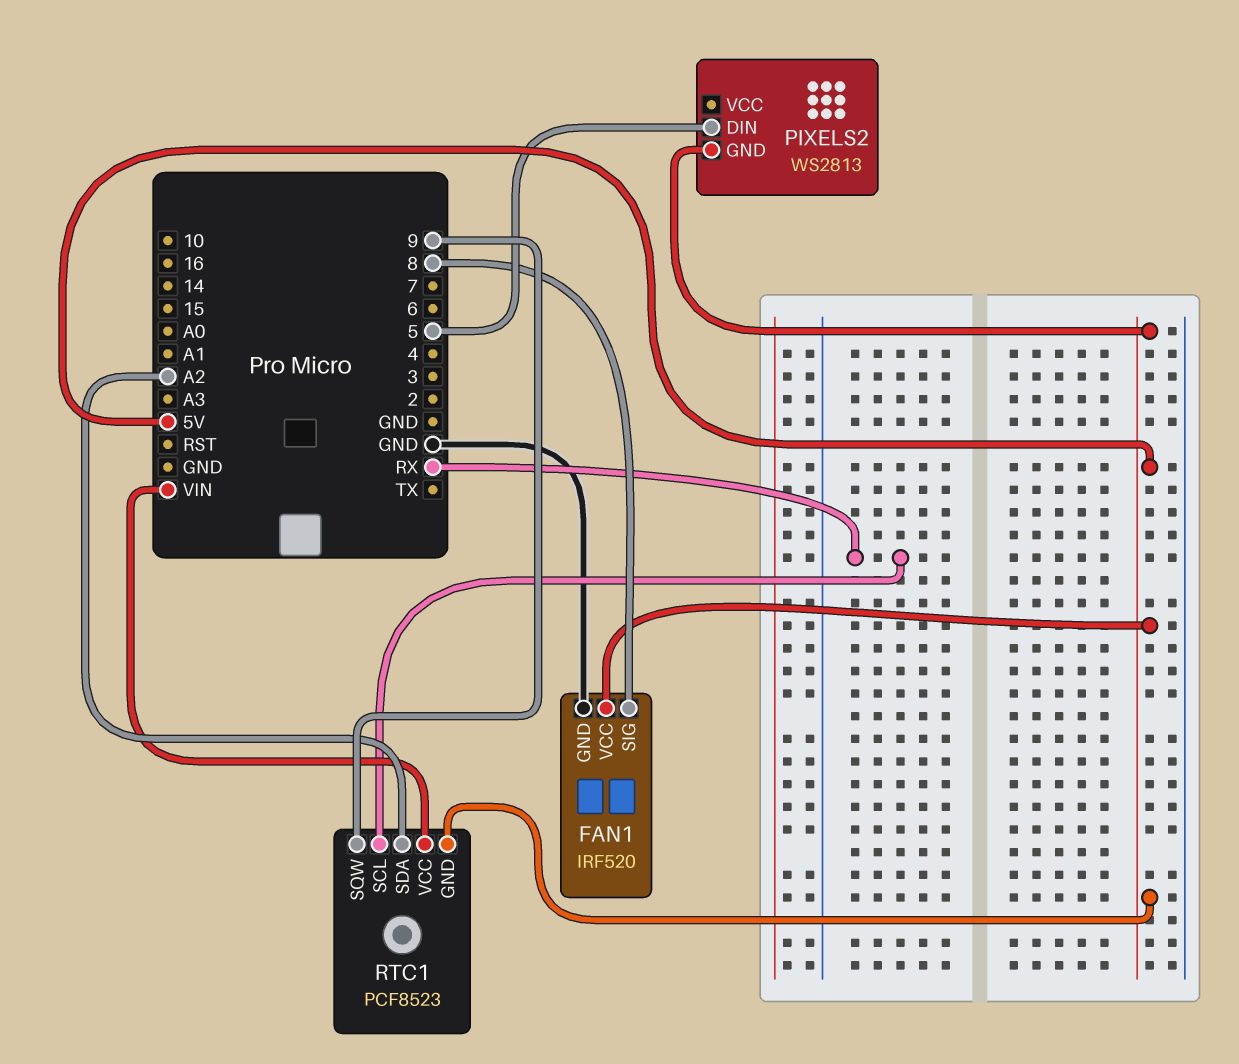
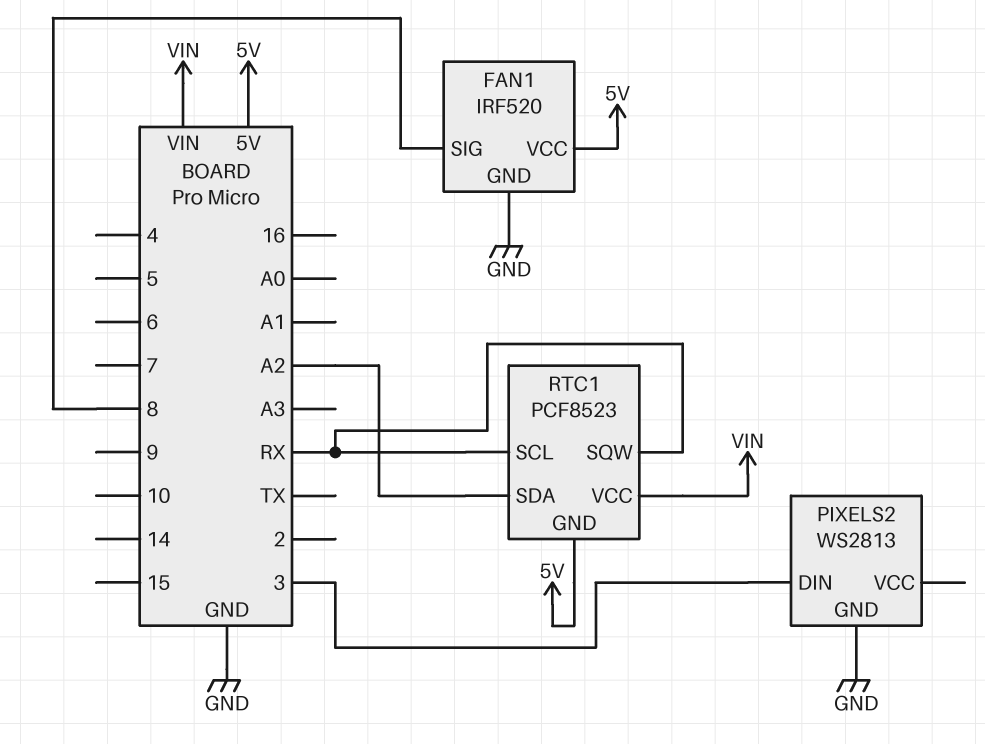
PIXELS2 pin DIN: 5 -> 3
PIXELS2 pin GND: 5V -> GND
RTC1 pin SQW: 9 -> RX

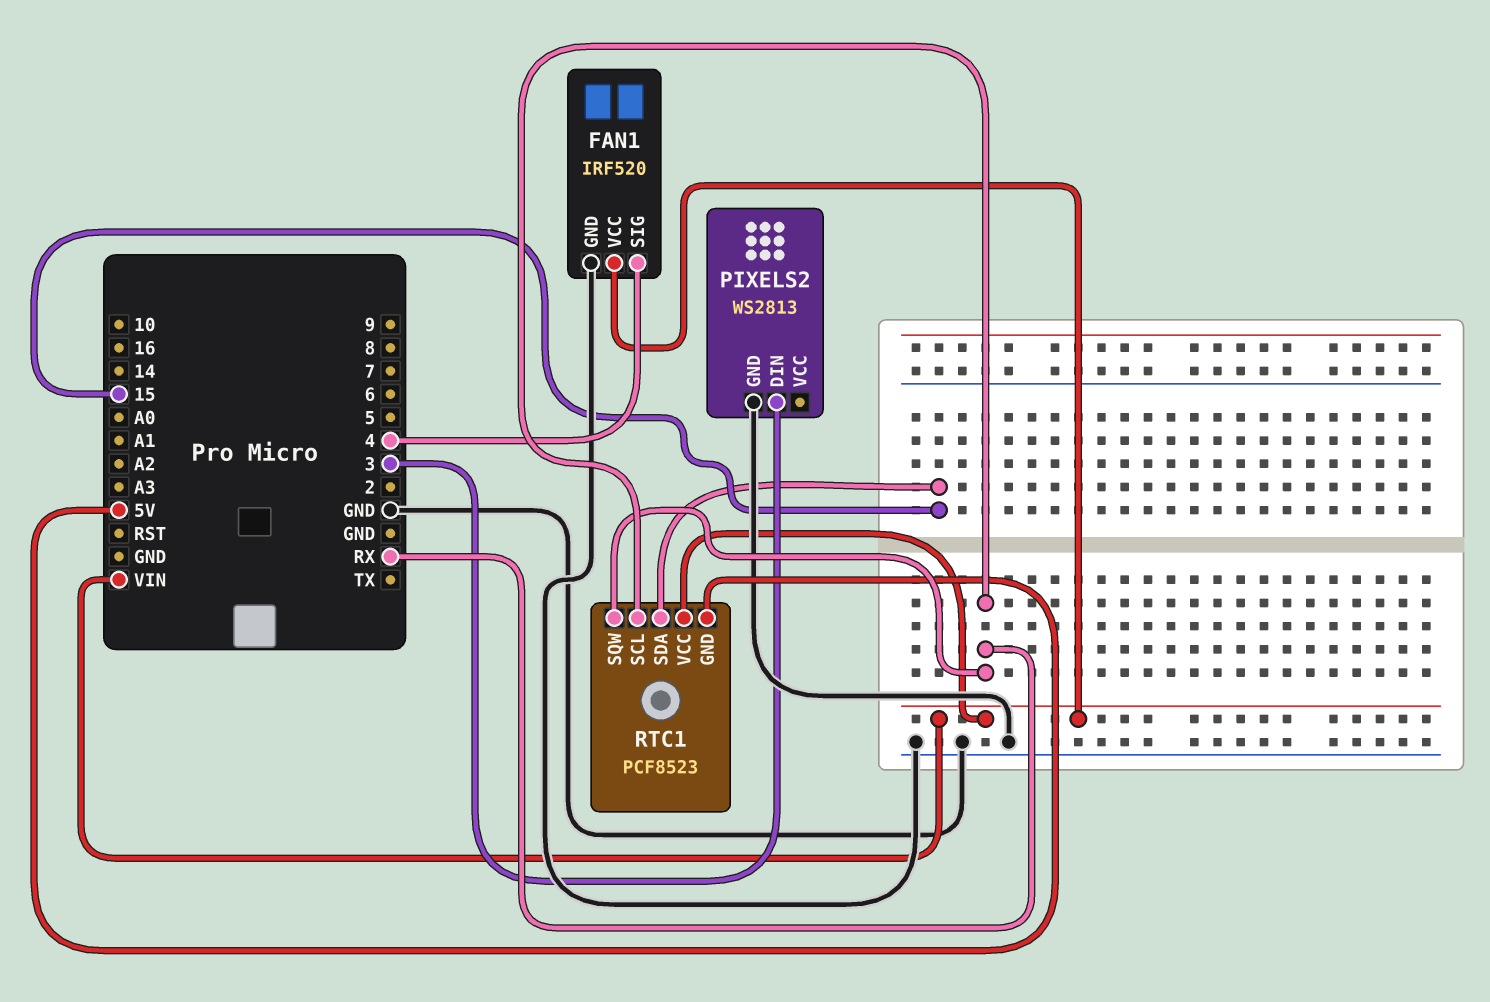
FAN1 pin SIG: 8 -> 4
FAN1 pin VCC: 5V -> VIN
RTC1 pin SDA: A2 -> 15

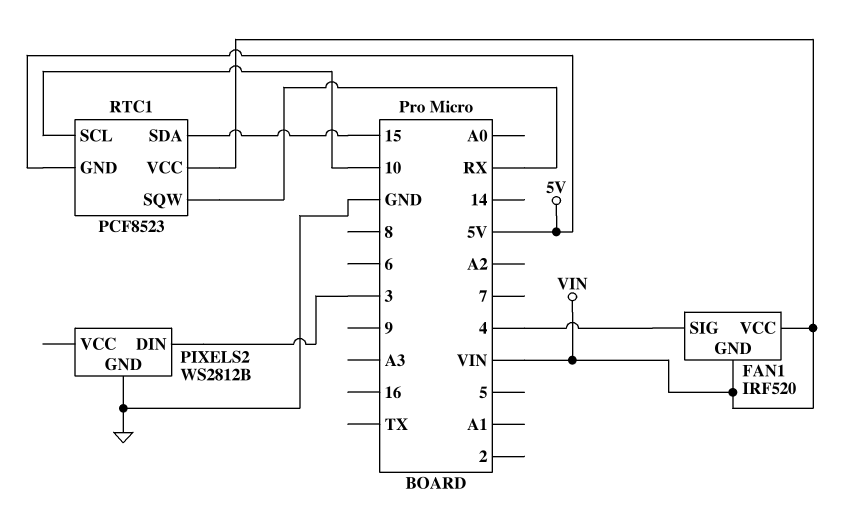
FAN1 pin GND: GND -> VIN
PIXELS2: WS2813 -> WS2812B
RTC1 pin SCL: RX -> 10

